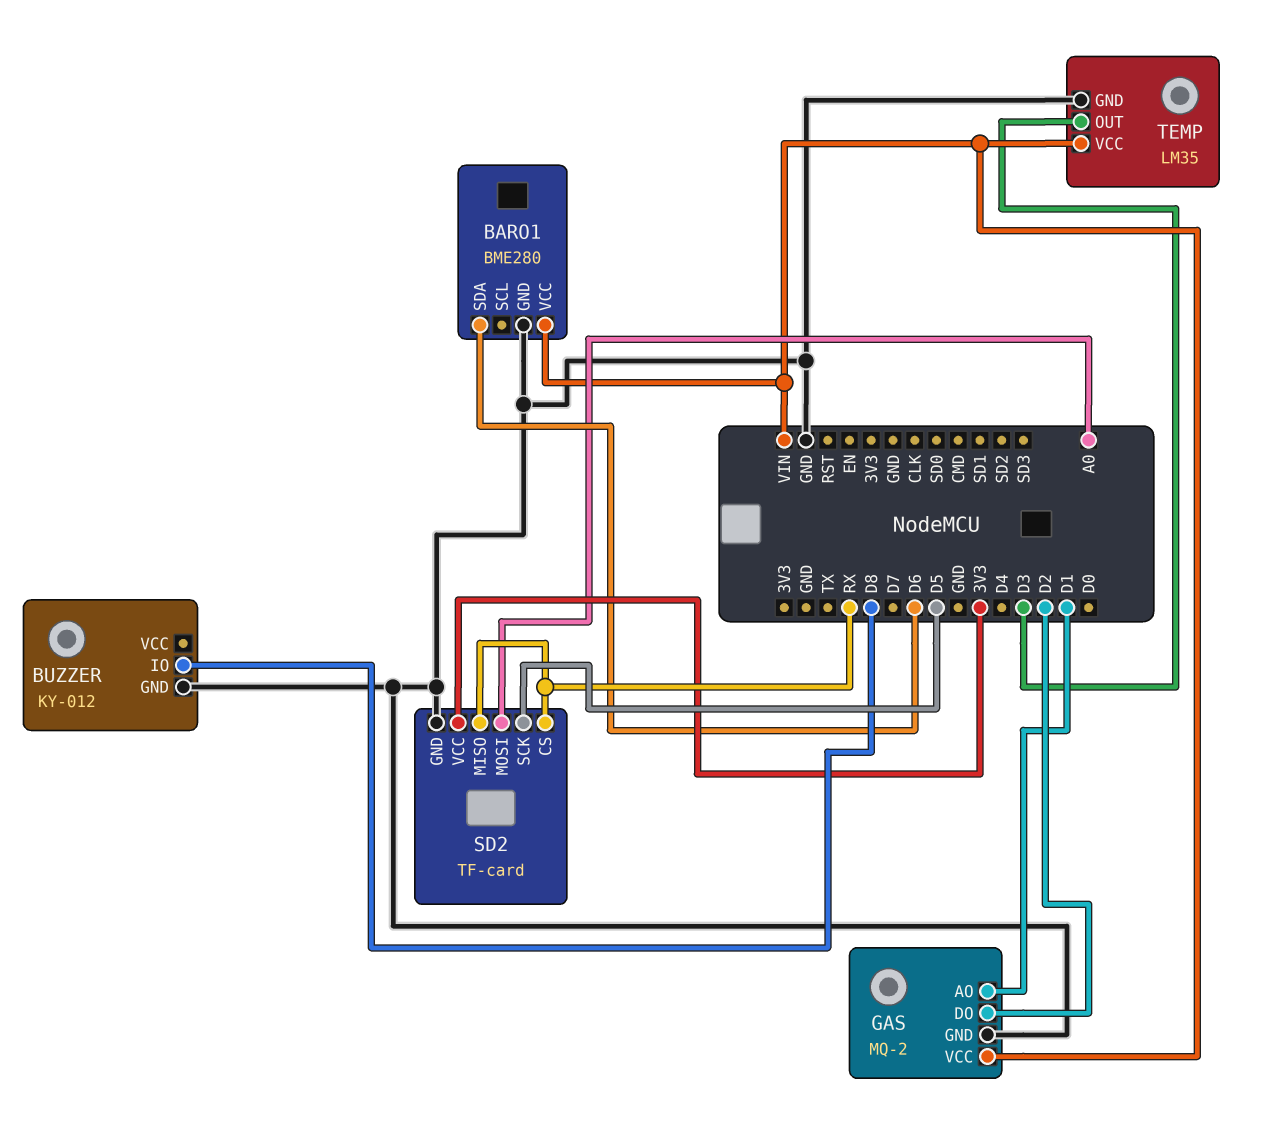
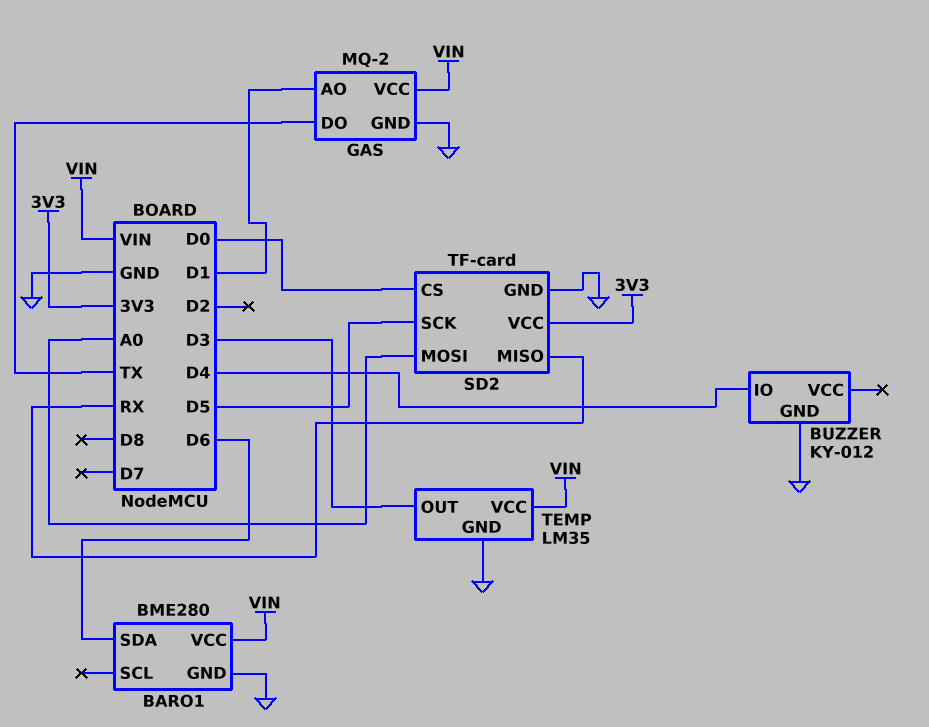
BUZZER pin IO: D8 -> D4
GAS pin DO: D2 -> TX
SD2 pin CS: RX -> D0

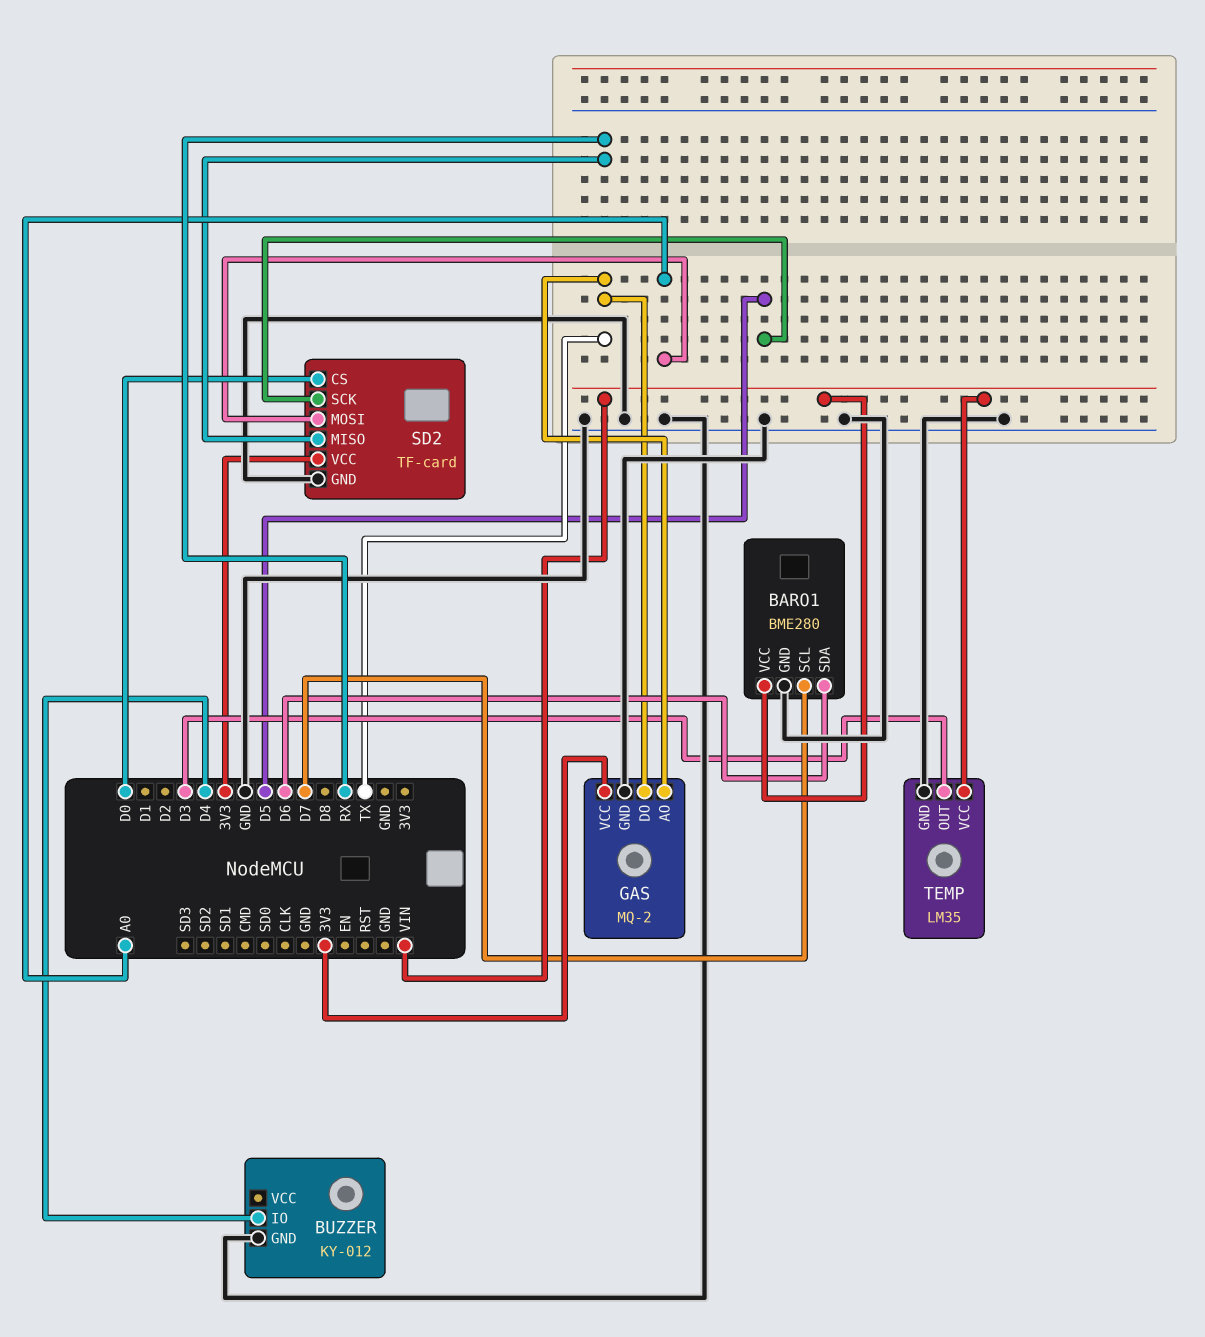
BARO1 pin SCL: none -> D7
GAS pin AO: D1 -> TX
GAS pin VCC: VIN -> 3V3

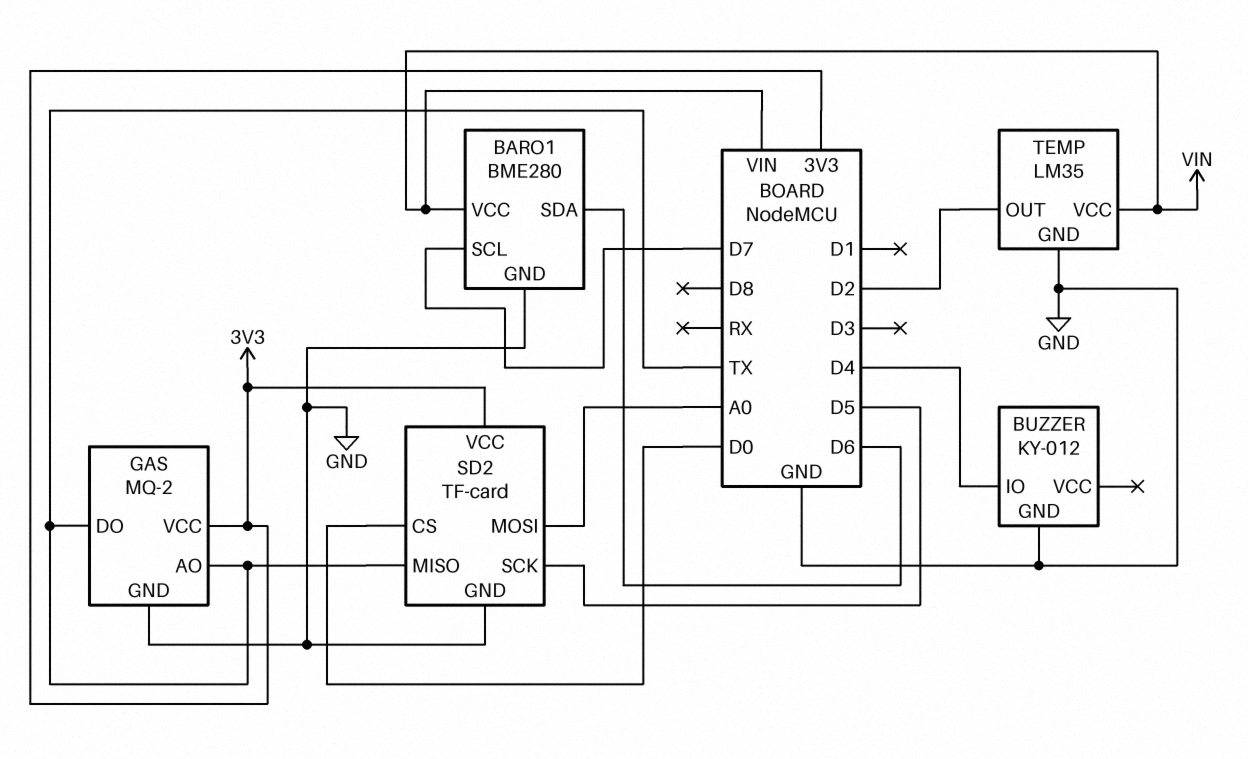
SD2 pin MISO: RX -> TX
TEMP pin OUT: D3 -> D2

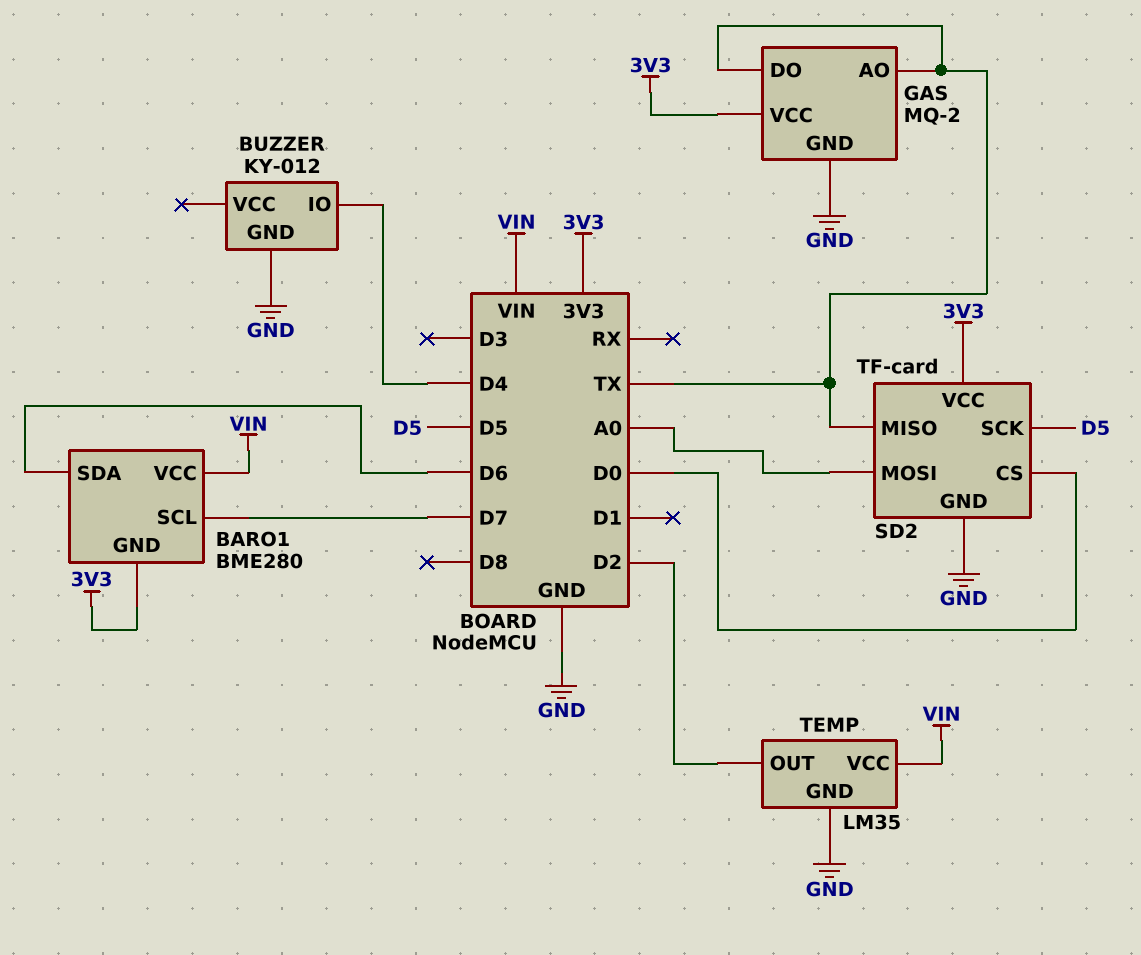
BARO1 pin GND: GND -> 3V3

